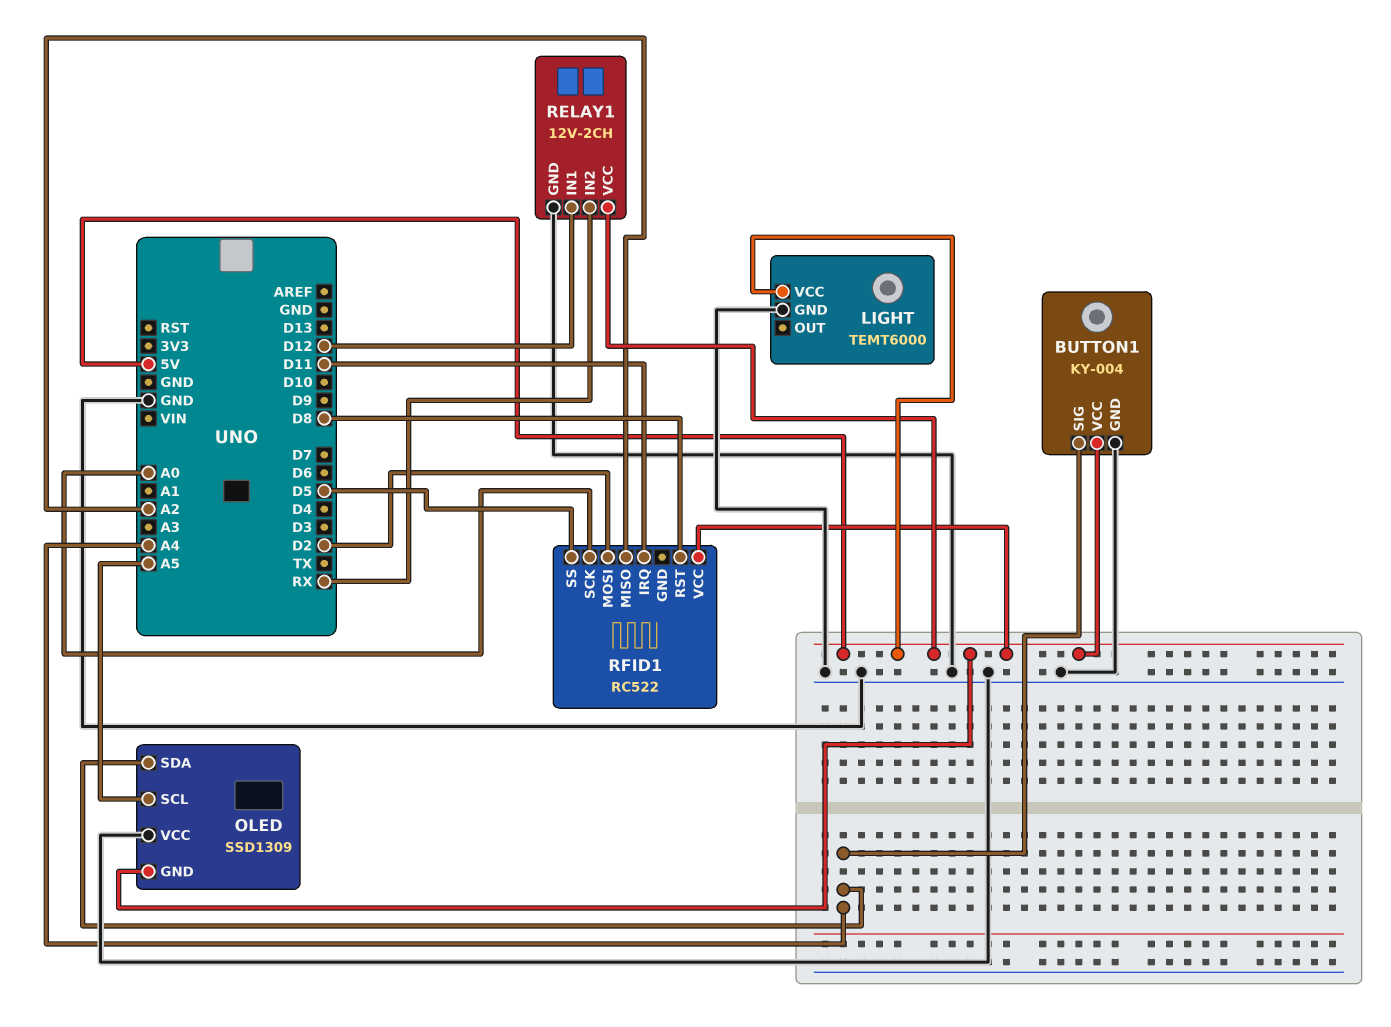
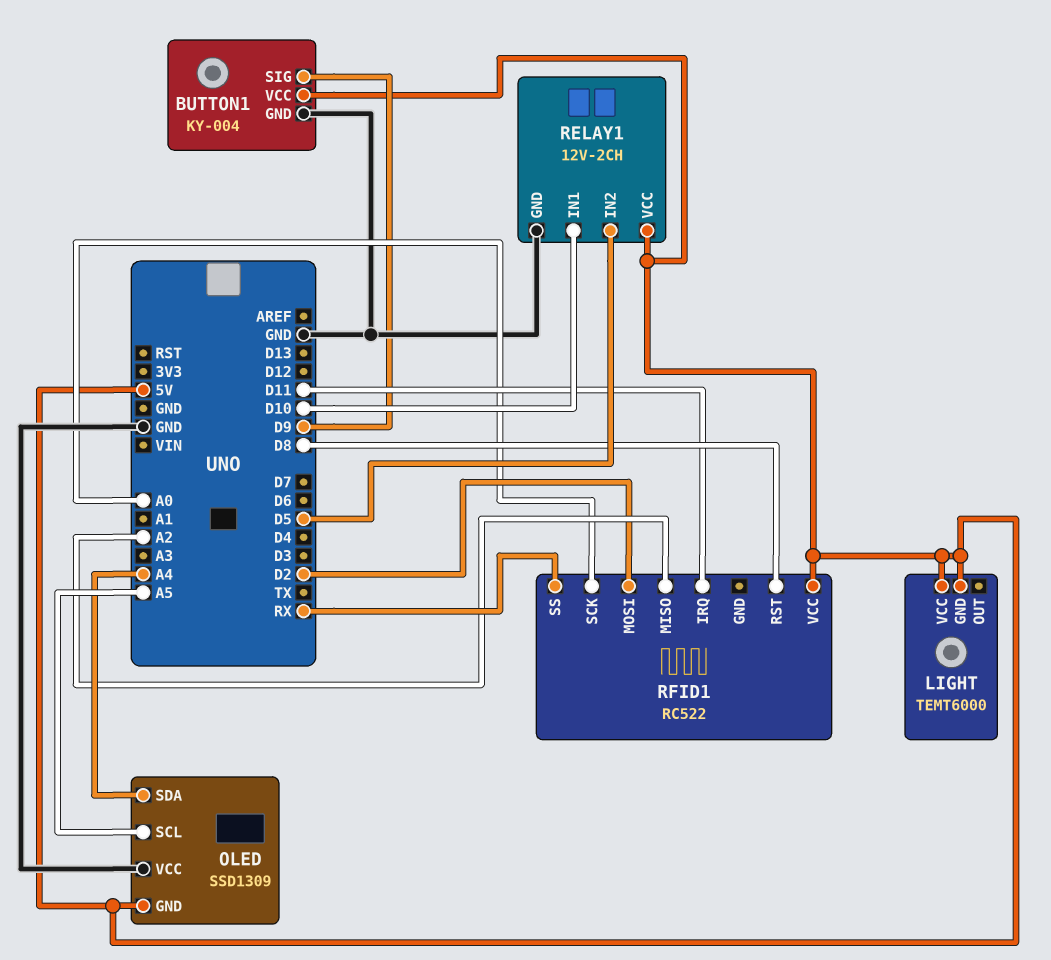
BUTTON1 pin SIG: A4 -> D9
LIGHT pin GND: GND -> 5V
RELAY1 pin IN1: D12 -> D10
RELAY1 pin IN2: RX -> D5
RFID1 pin SS: D5 -> RX

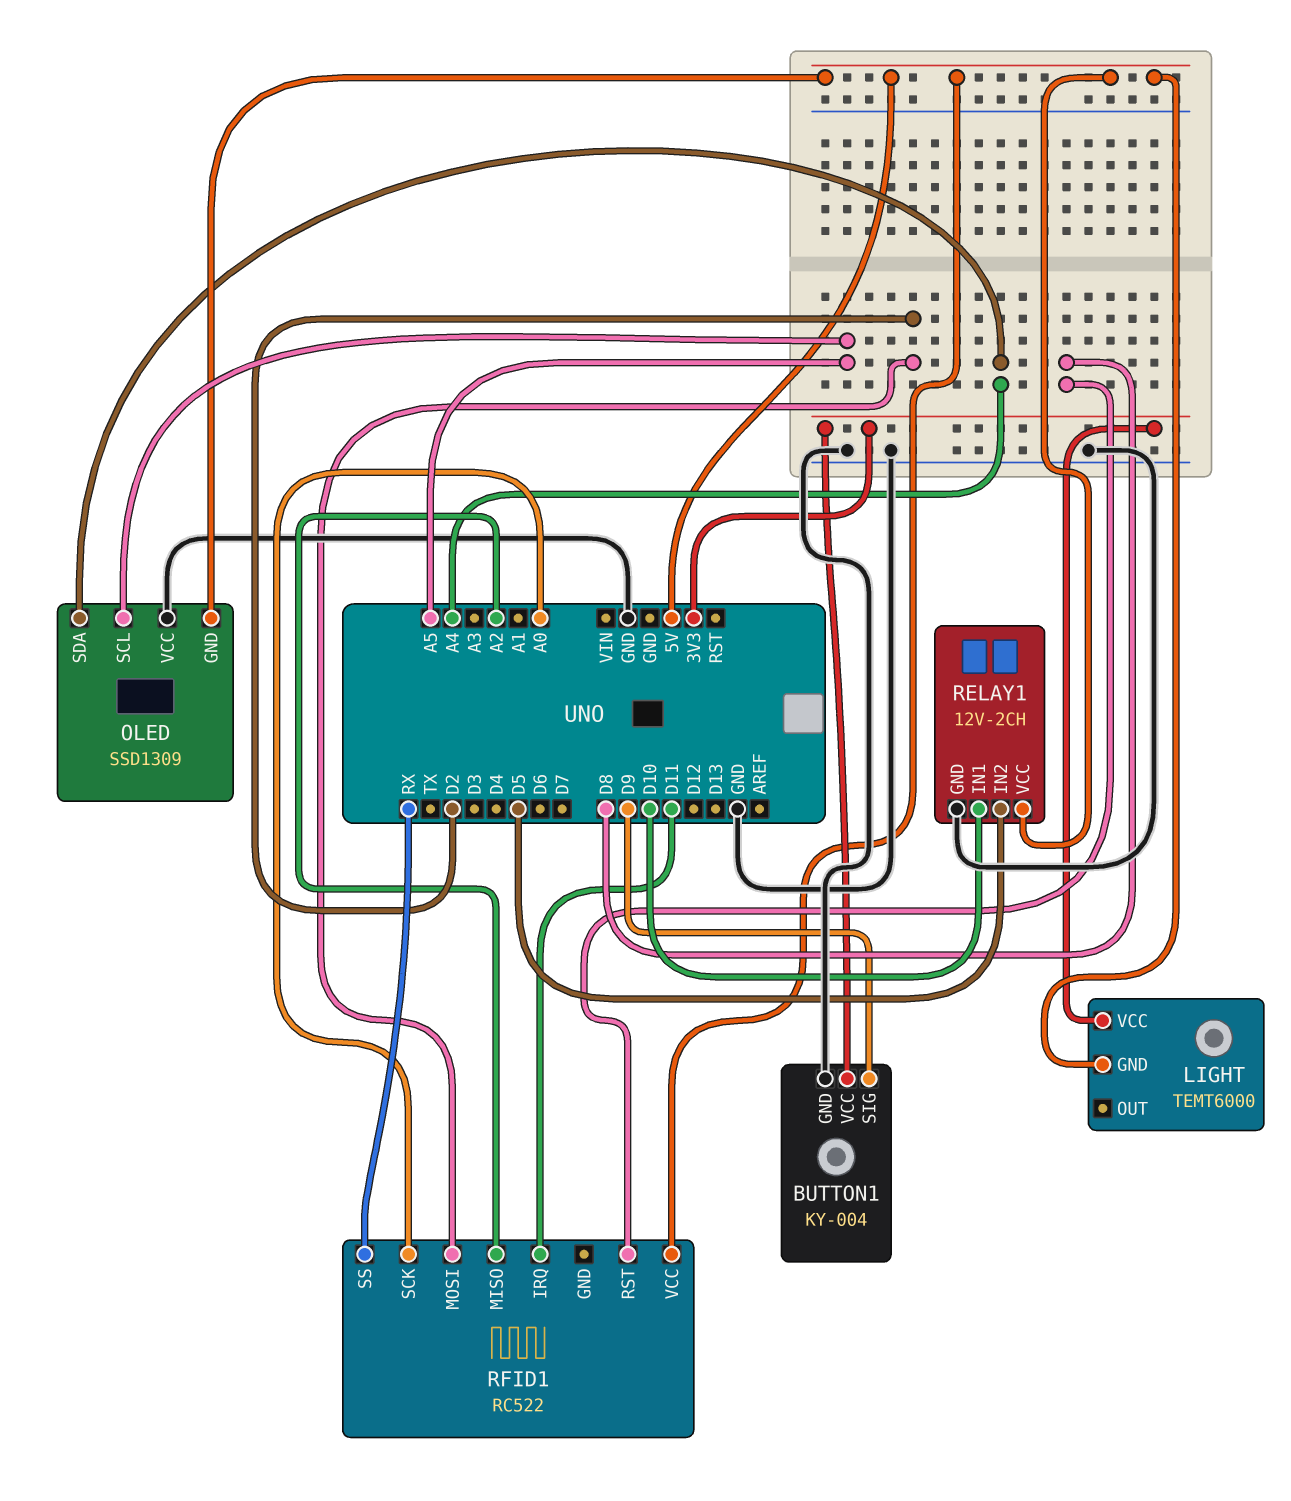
BUTTON1 pin VCC: 5V -> 3V3
LIGHT pin VCC: 5V -> 3V3

